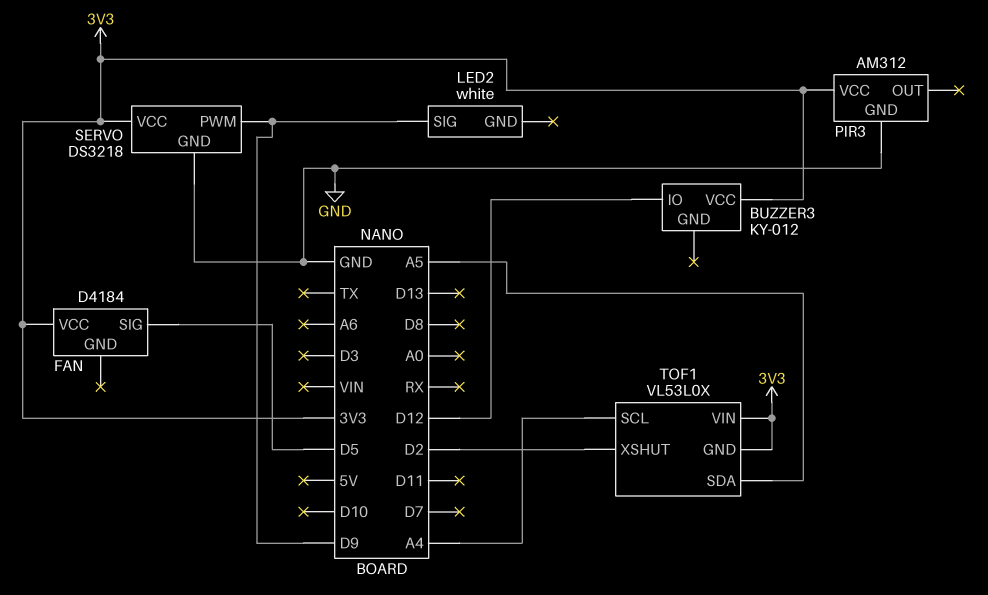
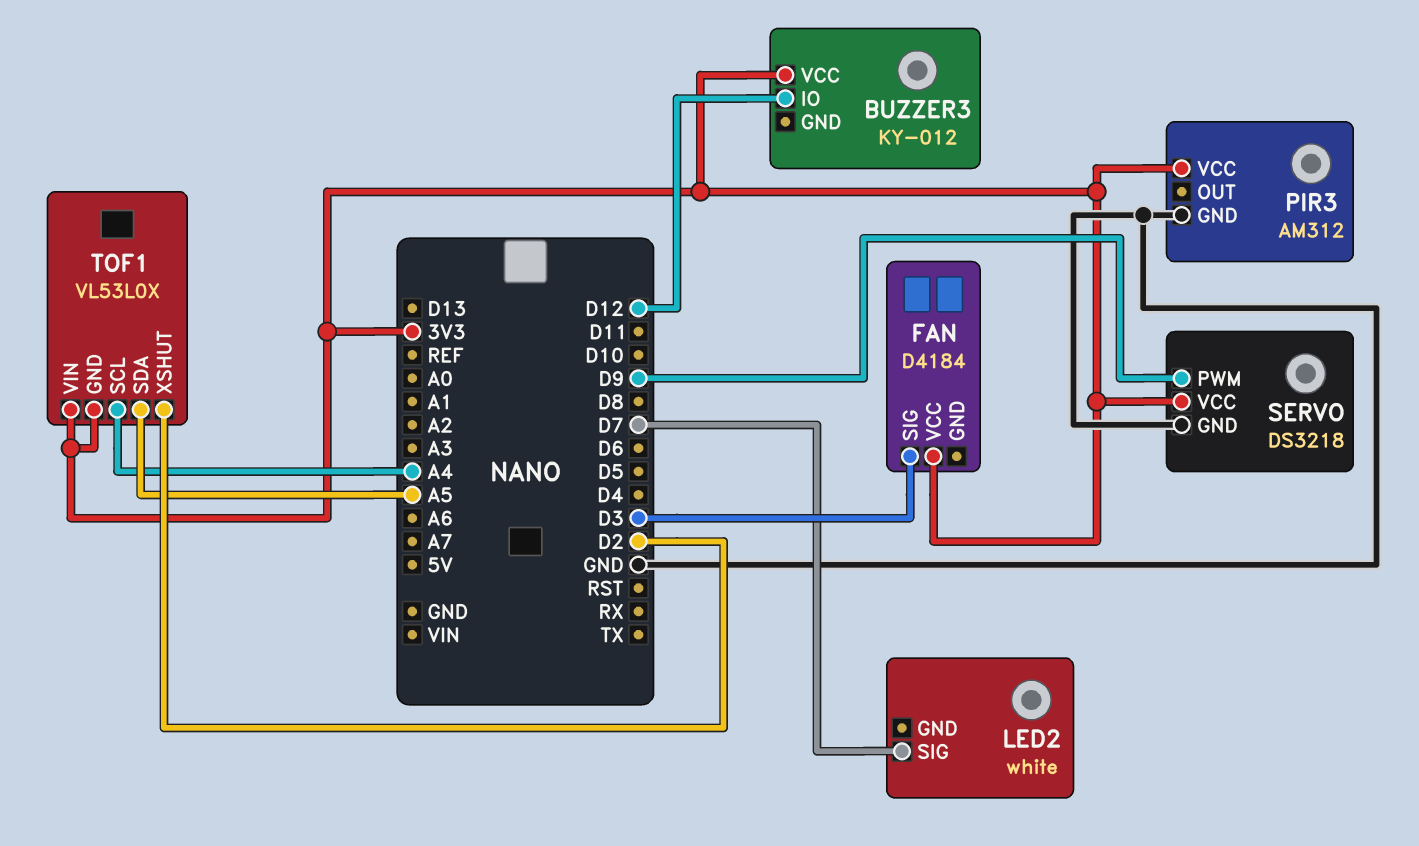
FAN pin SIG: D5 -> D3
LED2 pin SIG: D9 -> D7

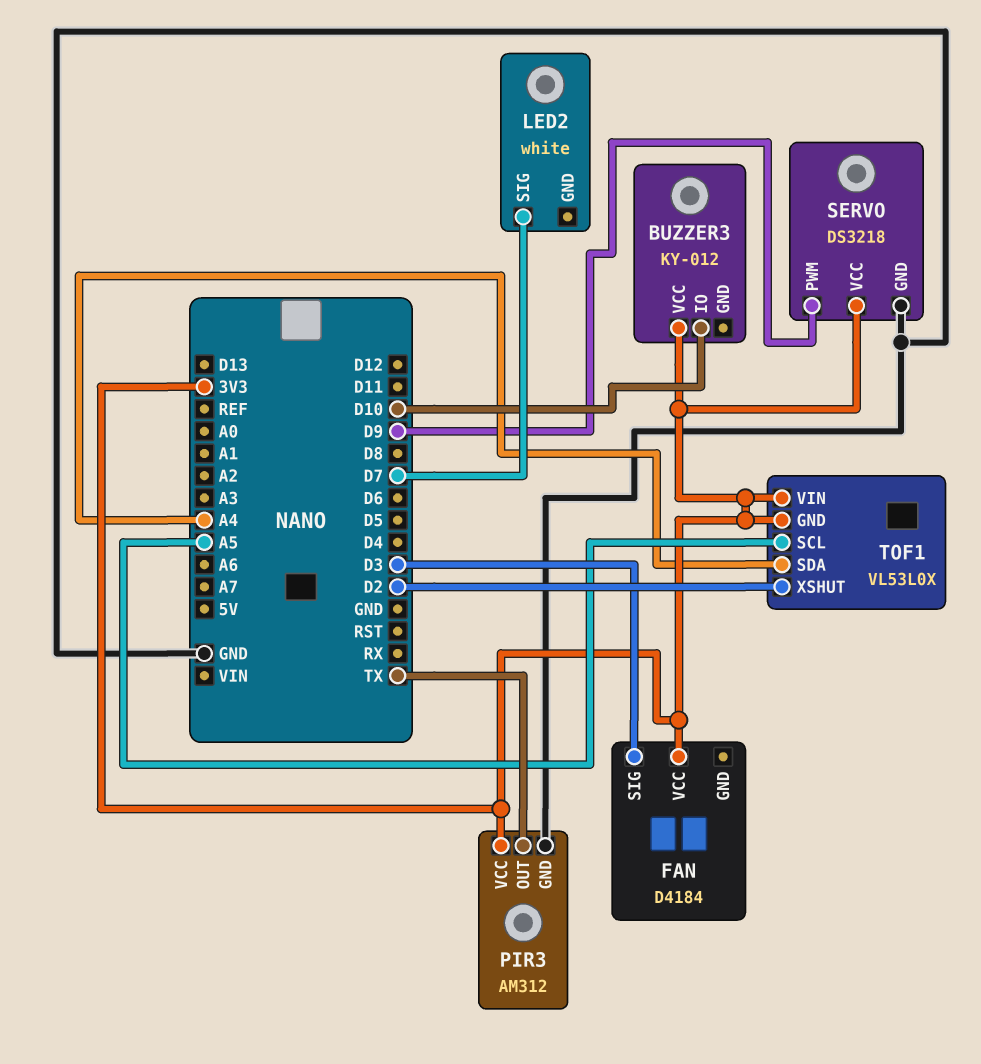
BUZZER3 pin IO: D12 -> D10
PIR3 pin OUT: none -> TX
TOF1 pin SCL: A4 -> A5
TOF1 pin SDA: A5 -> A4

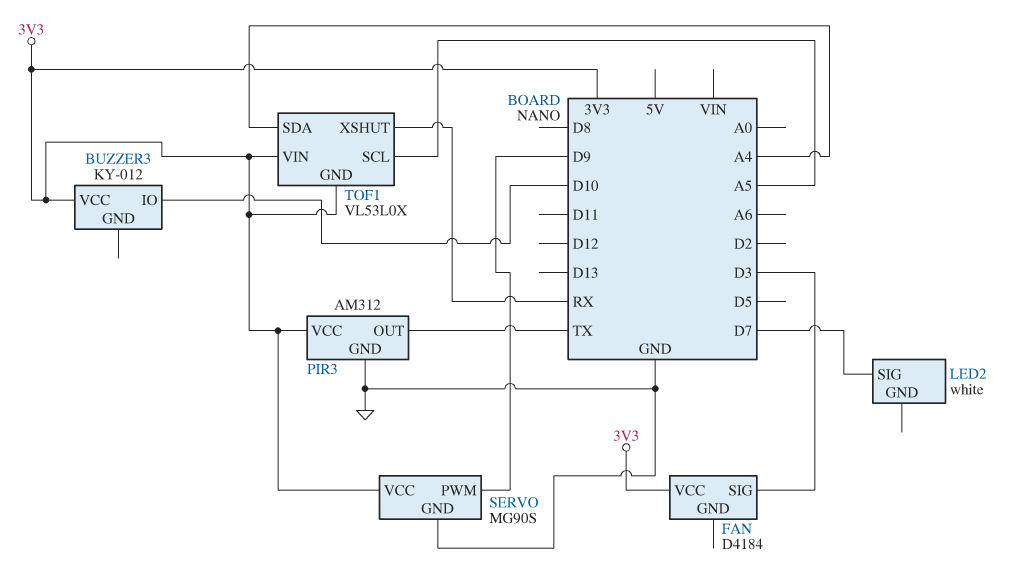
SERVO: DS3218 -> MG90S
TOF1 pin XSHUT: D2 -> RX

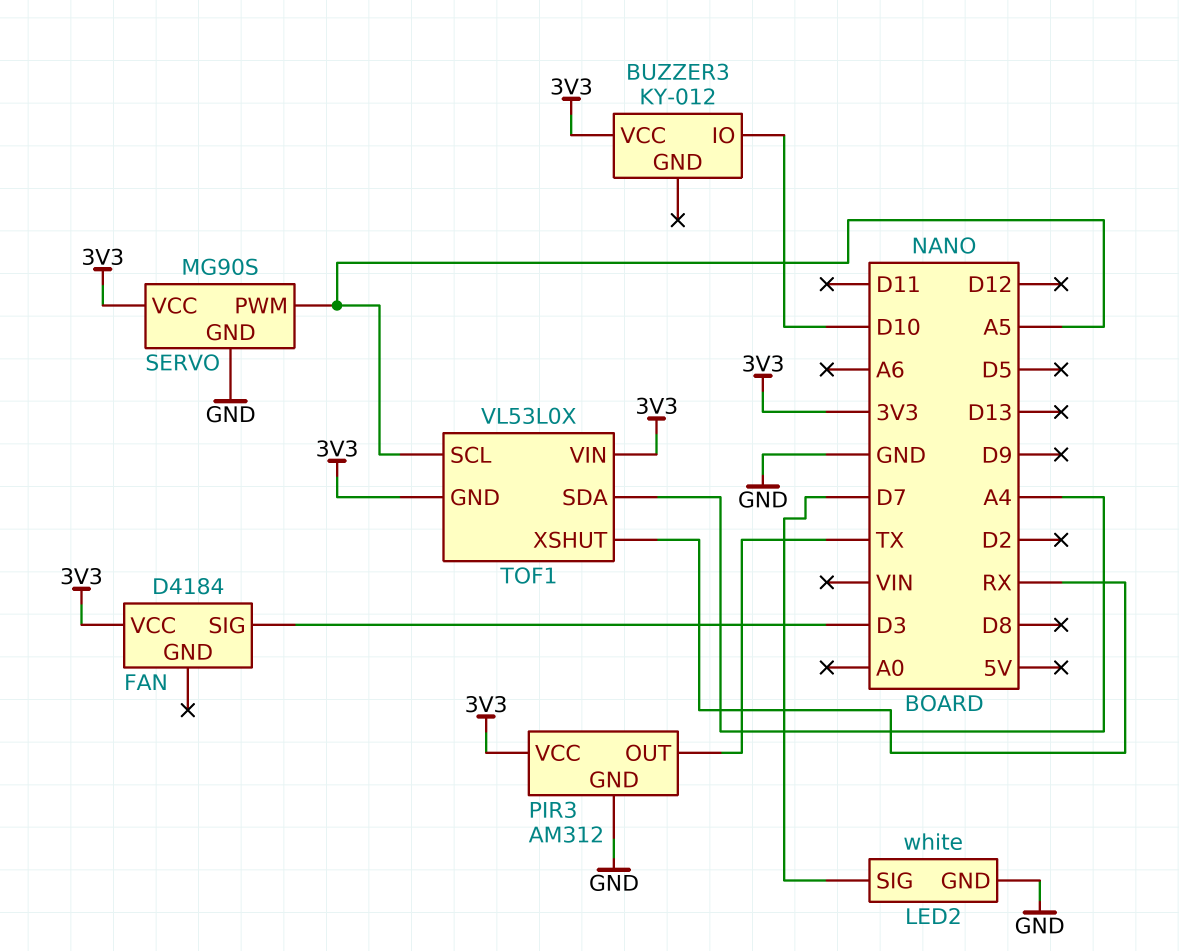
LED2 pin GND: none -> GND
SERVO pin PWM: D9 -> A5

